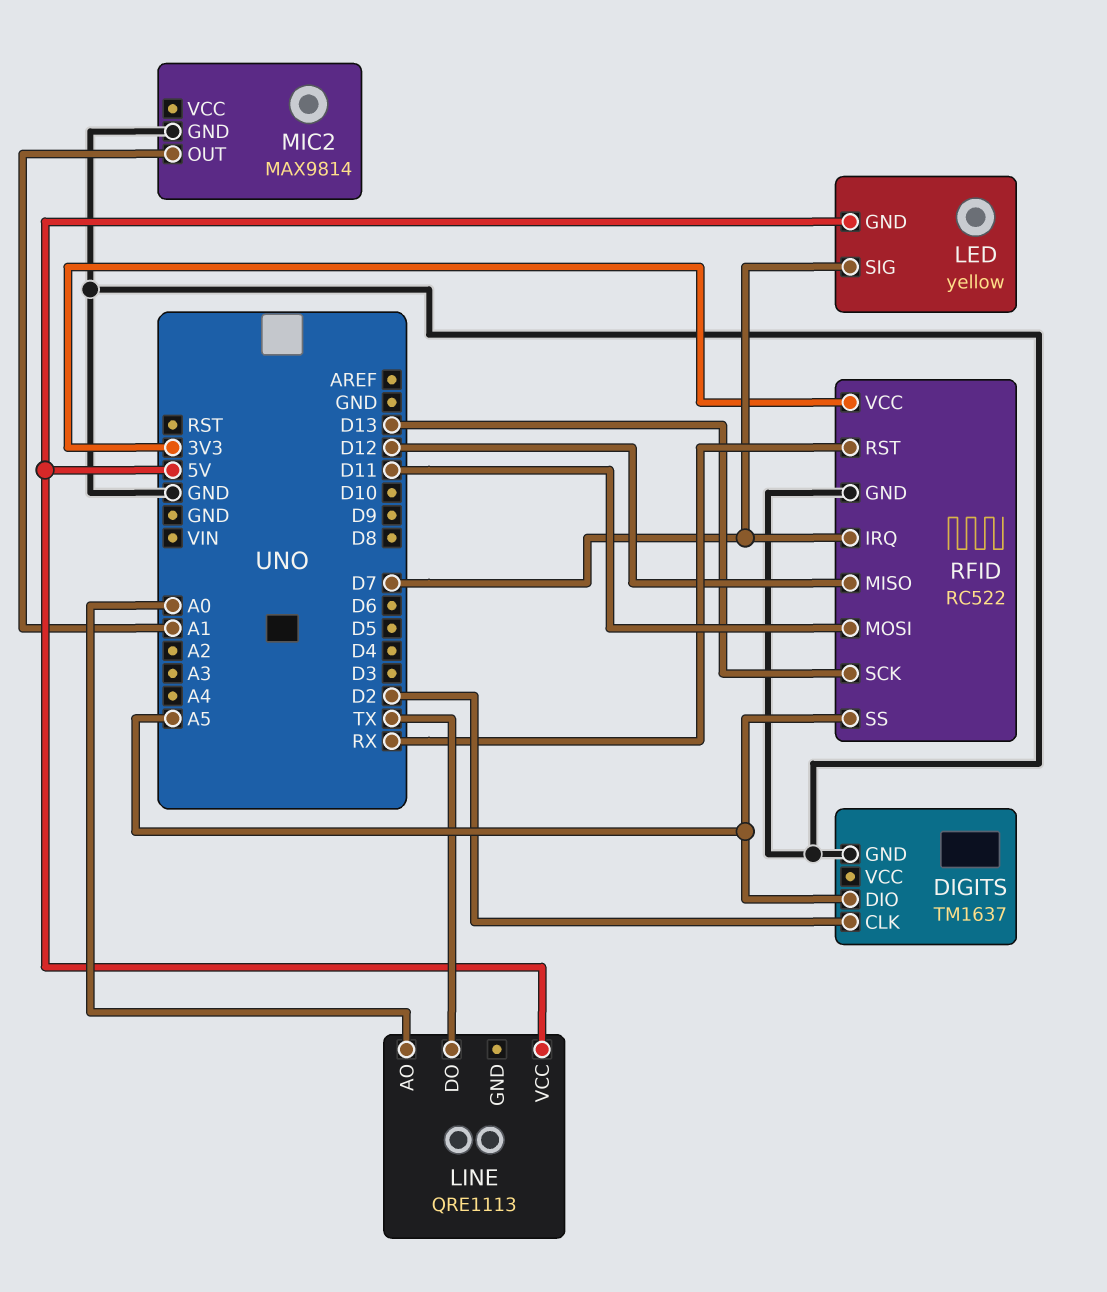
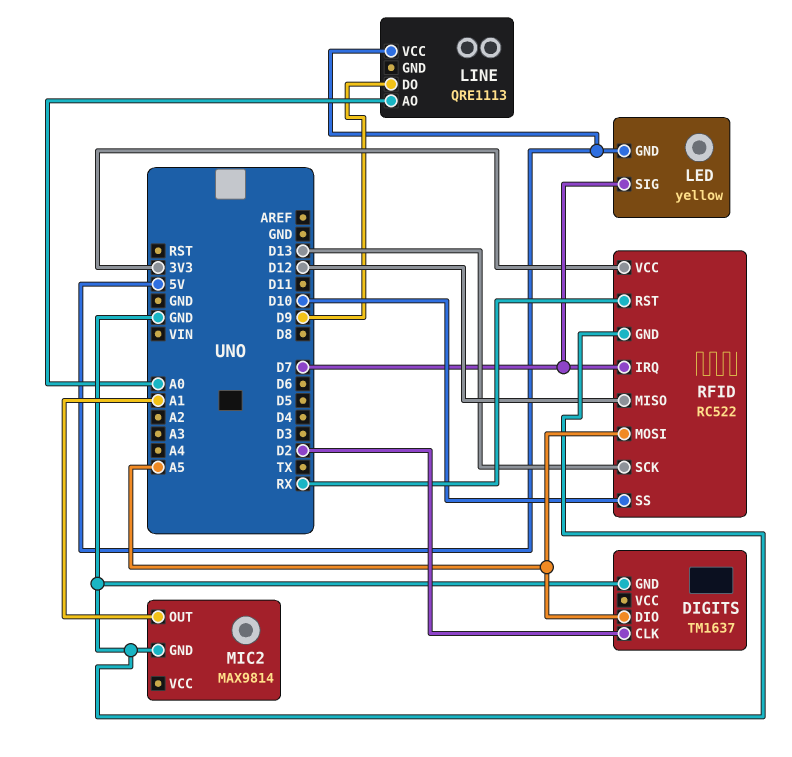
LINE pin DO: TX -> D9
RFID pin MOSI: D11 -> A5
RFID pin SS: A5 -> D10

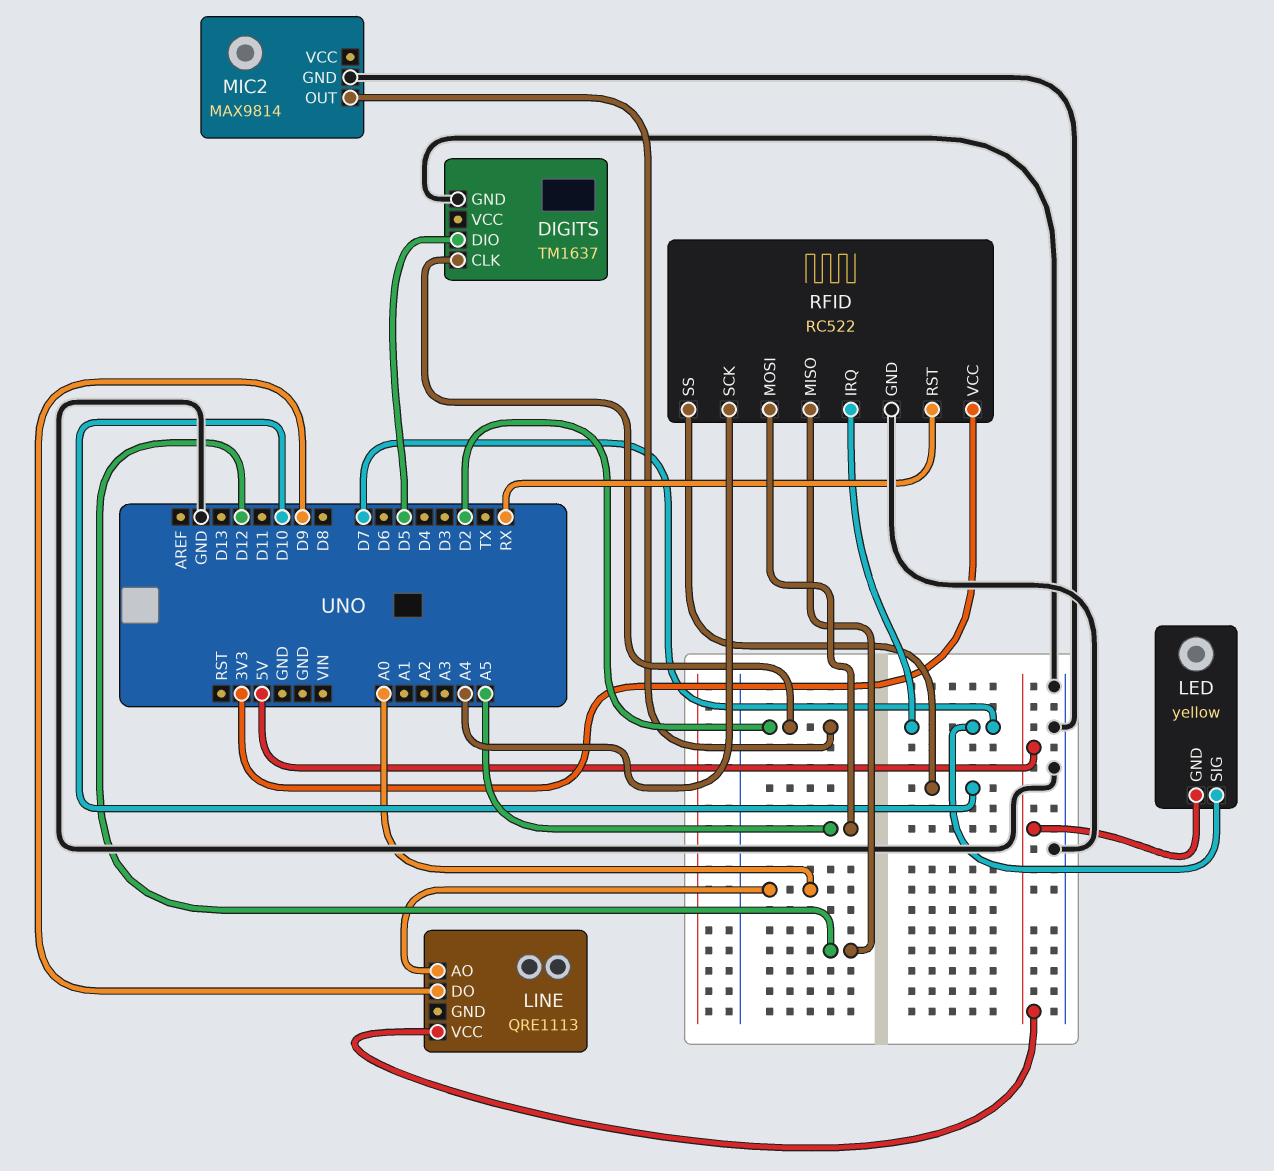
DIGITS pin DIO: A5 -> D5
MIC2 pin OUT: A1 -> D2
RFID pin SCK: D13 -> A4

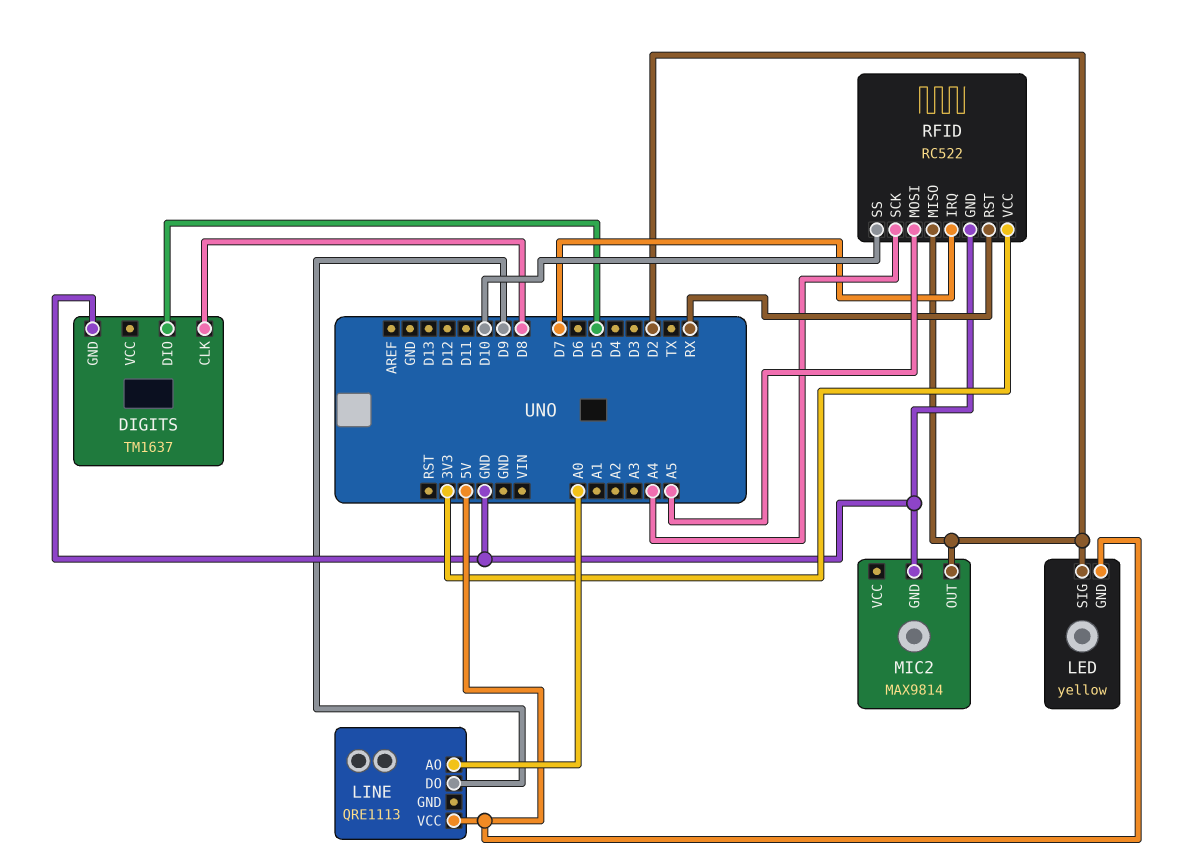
DIGITS pin CLK: D2 -> D8
LED pin SIG: D7 -> D2
RFID pin MISO: D12 -> D2

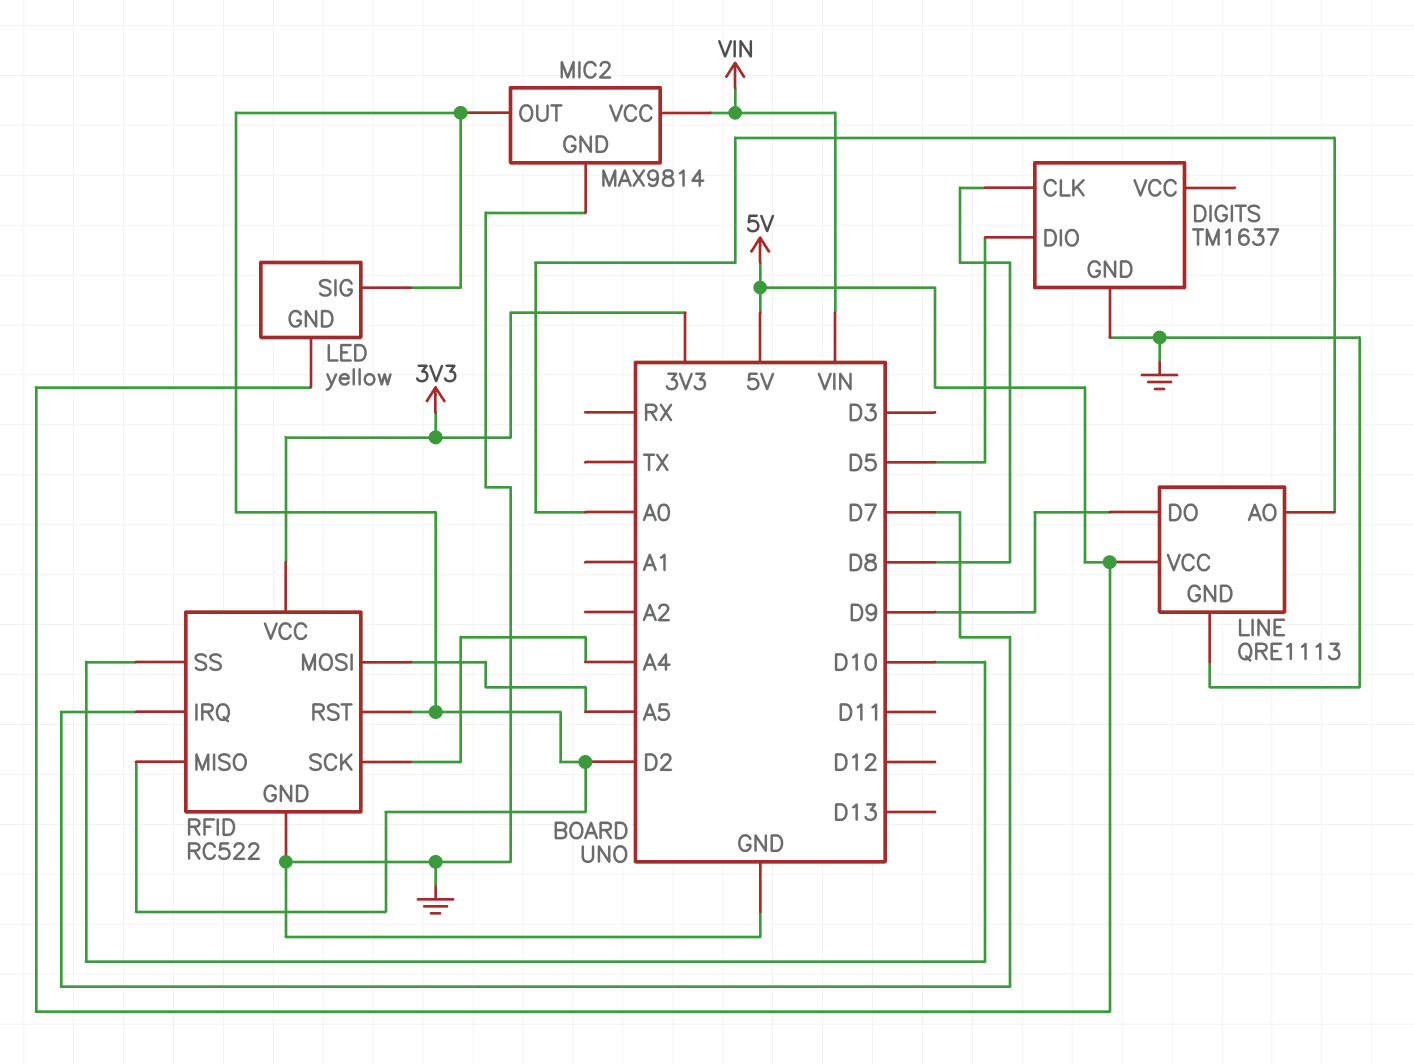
LINE pin GND: none -> GND
MIC2 pin VCC: none -> VIN
RFID pin RST: RX -> D2

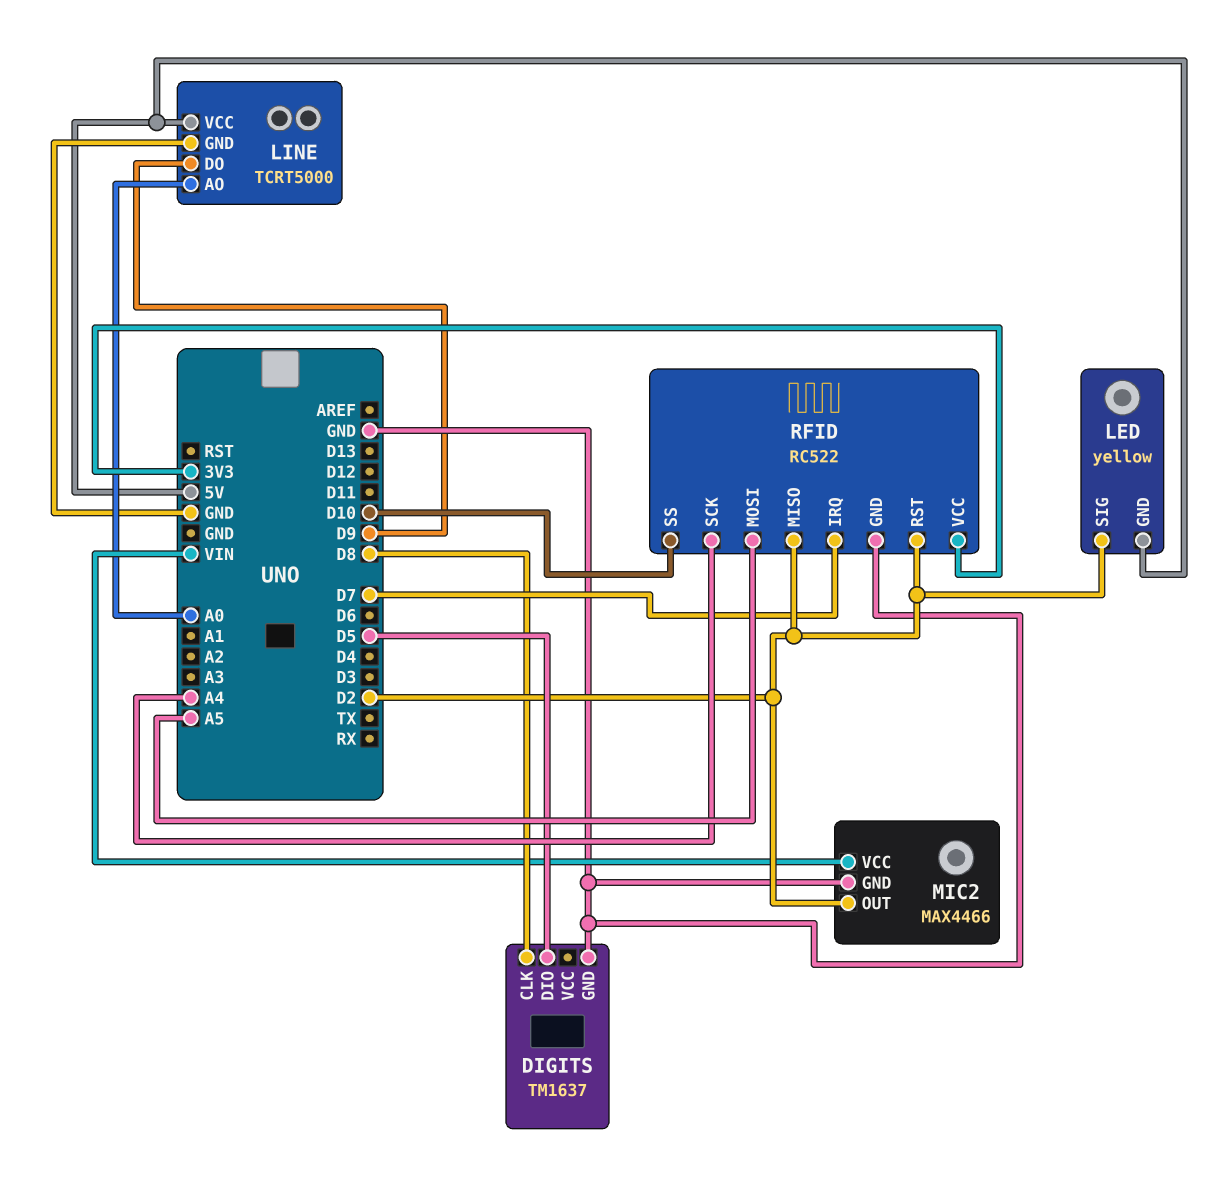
LINE: QRE1113 -> TCRT5000
MIC2: MAX9814 -> MAX4466

